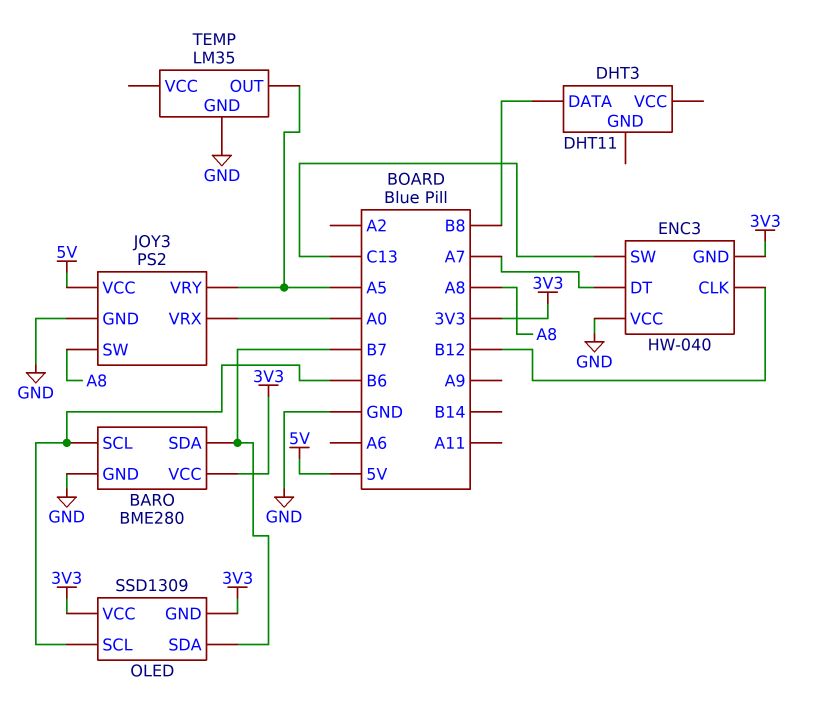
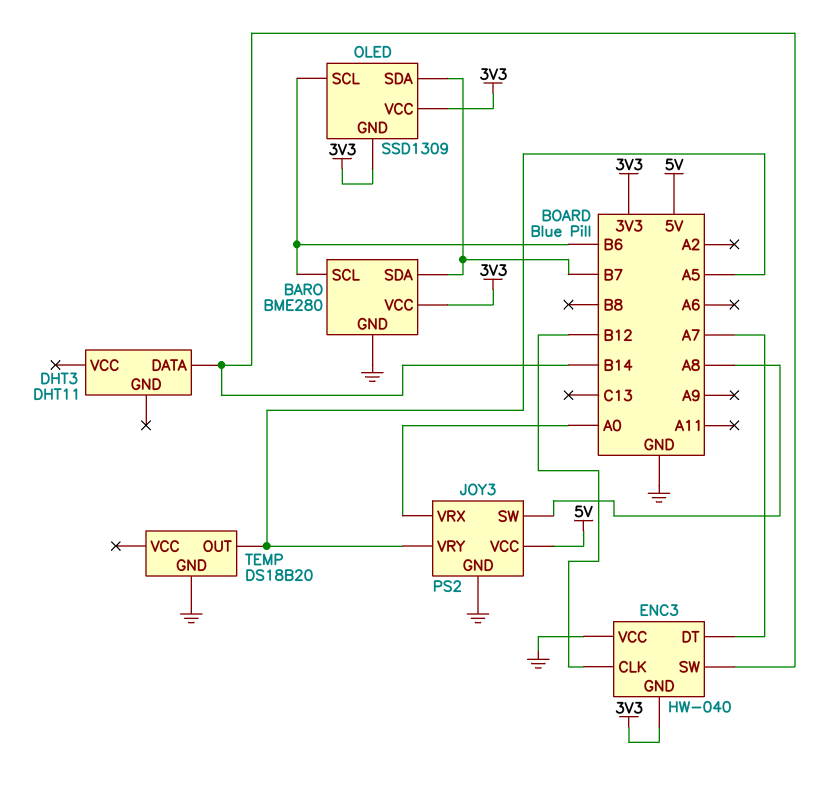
DHT3 pin DATA: B8 -> B14
ENC3 pin SW: C13 -> B14
TEMP: LM35 -> DS18B20

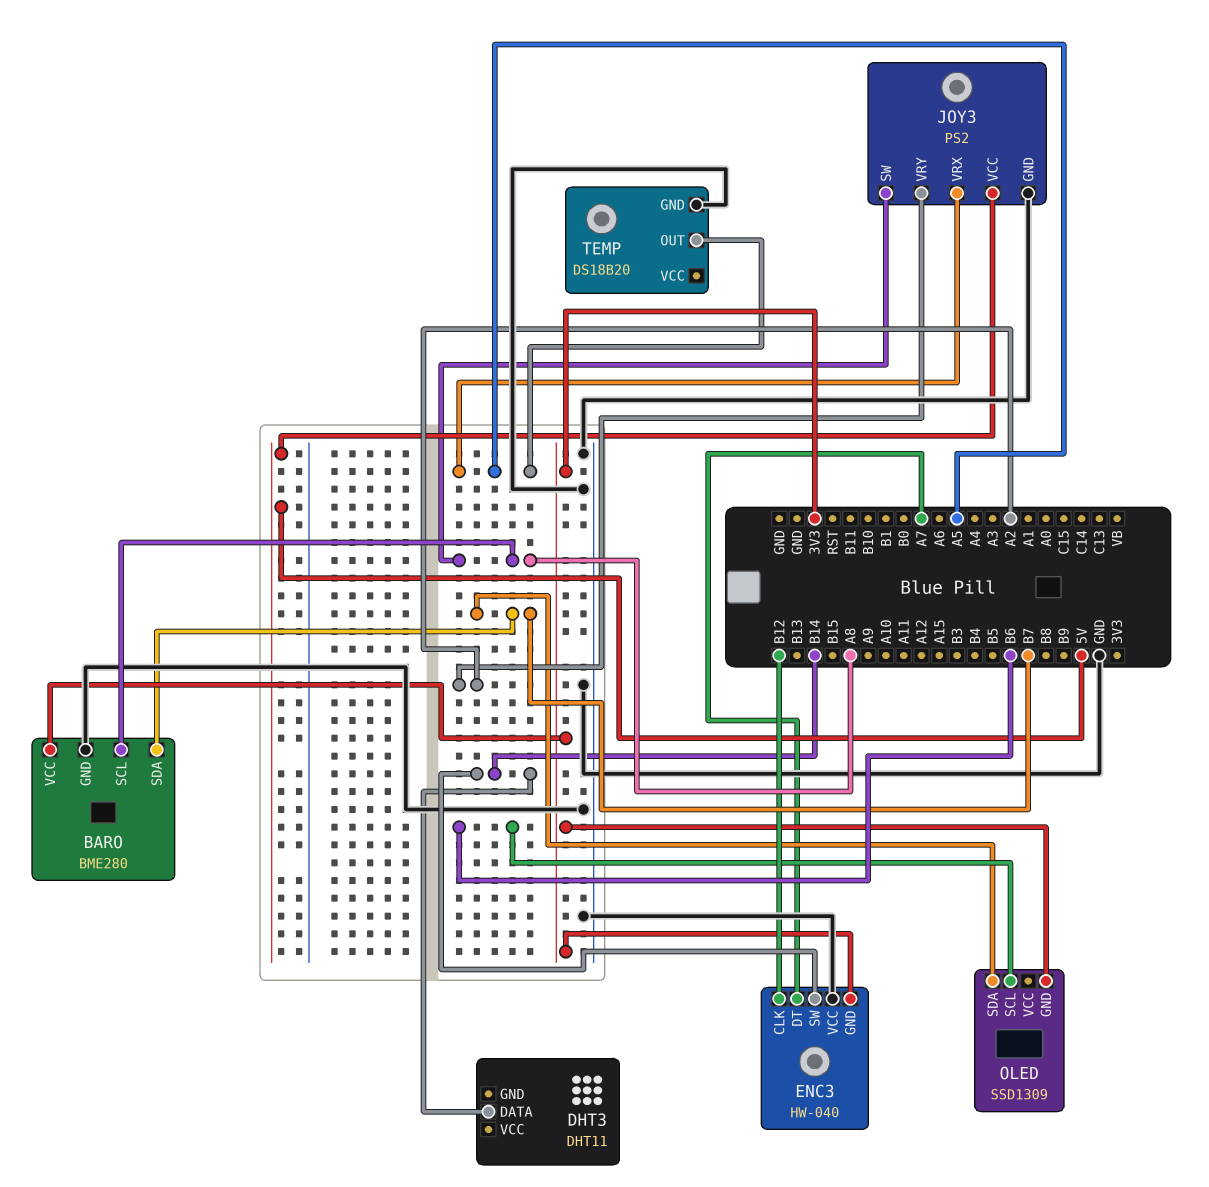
BARO pin SCL: B6 -> A8
JOY3 pin VRX: A0 -> A5
JOY3 pin VRY: A5 -> A2
OLED pin VCC: 3V3 -> none

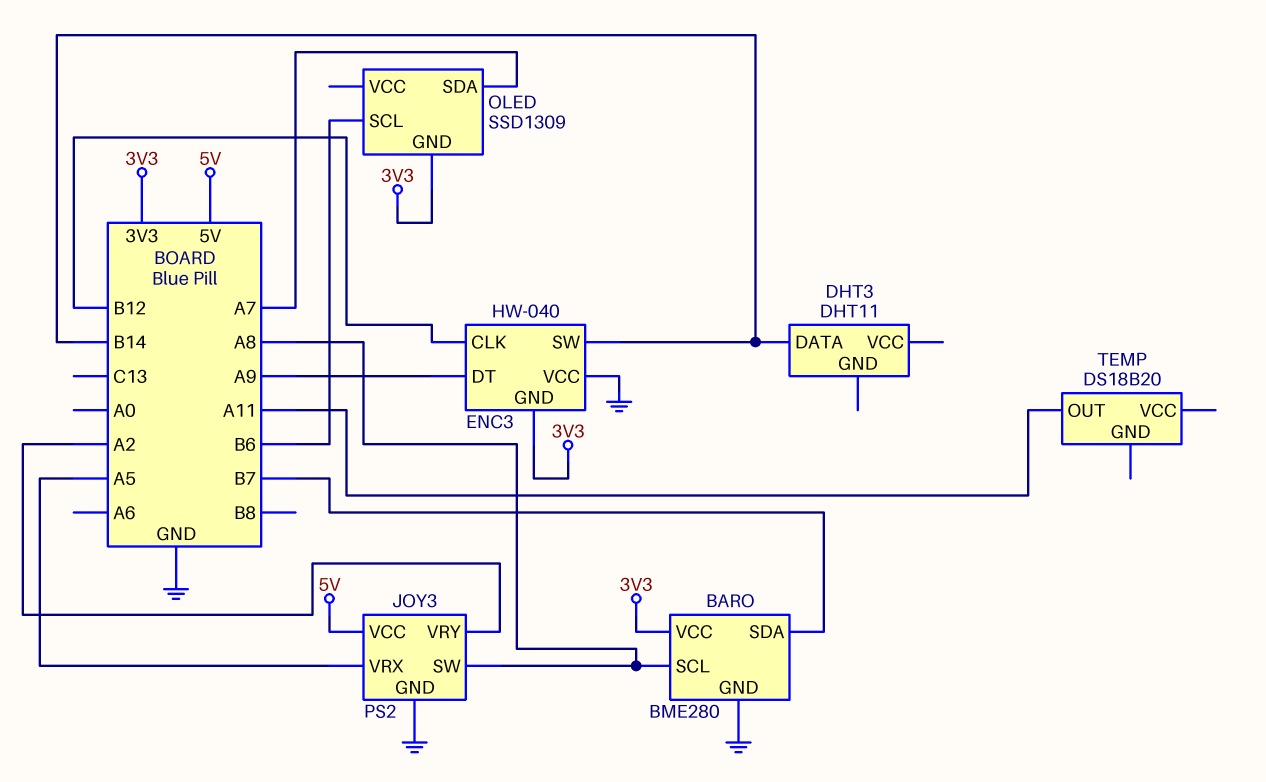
ENC3 pin DT: A7 -> A9
OLED pin SDA: B7 -> A7
TEMP pin GND: GND -> none
TEMP pin OUT: A5 -> A11

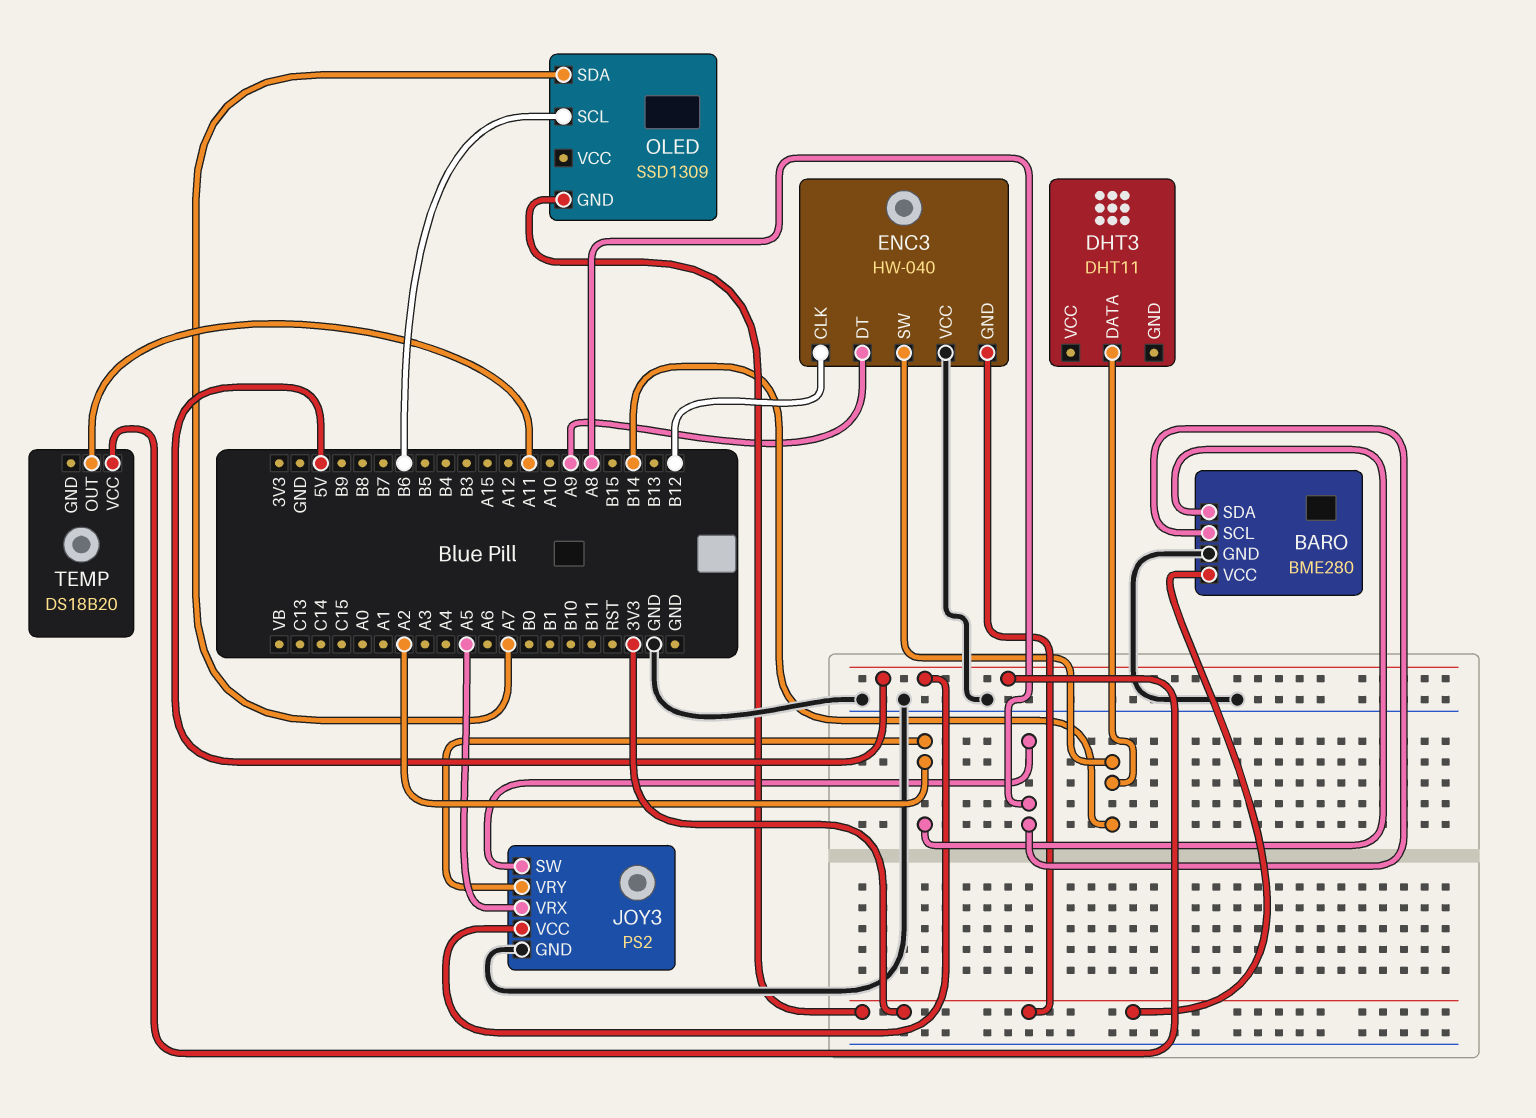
BARO pin SDA: B7 -> A2
TEMP pin VCC: none -> 5V

